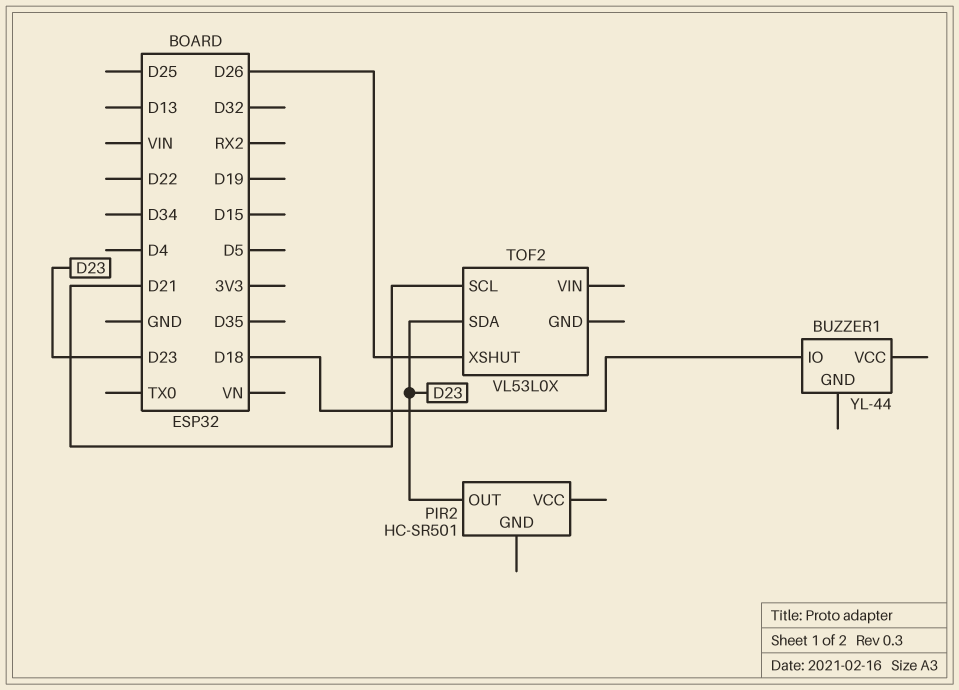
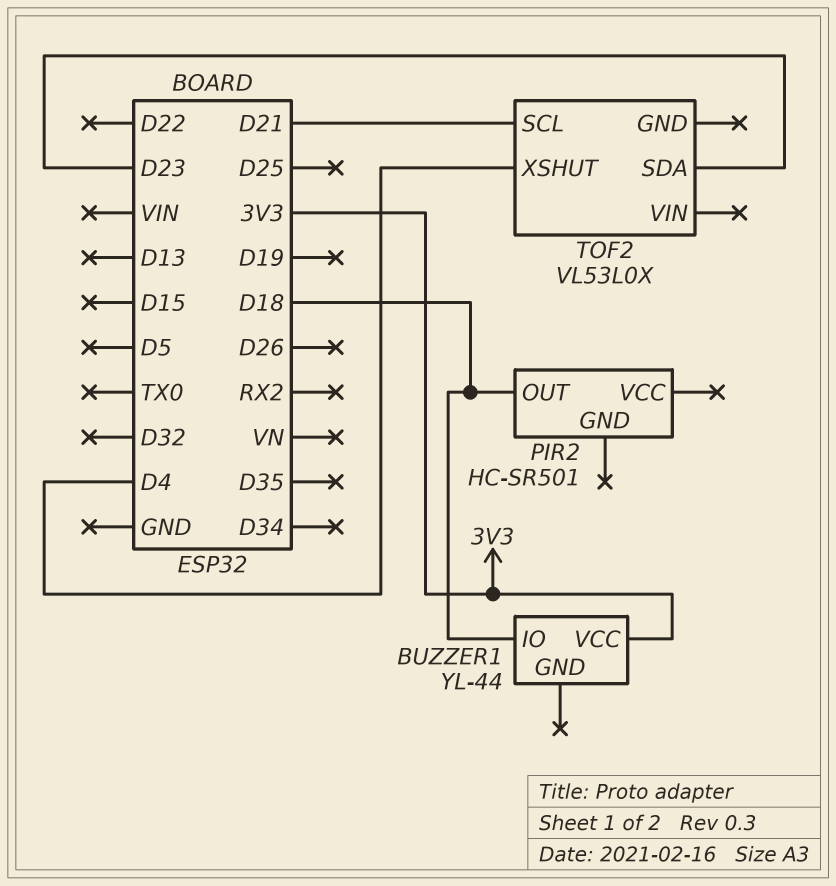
BUZZER1 pin VCC: none -> 3V3
PIR2 pin OUT: D23 -> D18
TOF2 pin XSHUT: D26 -> D4

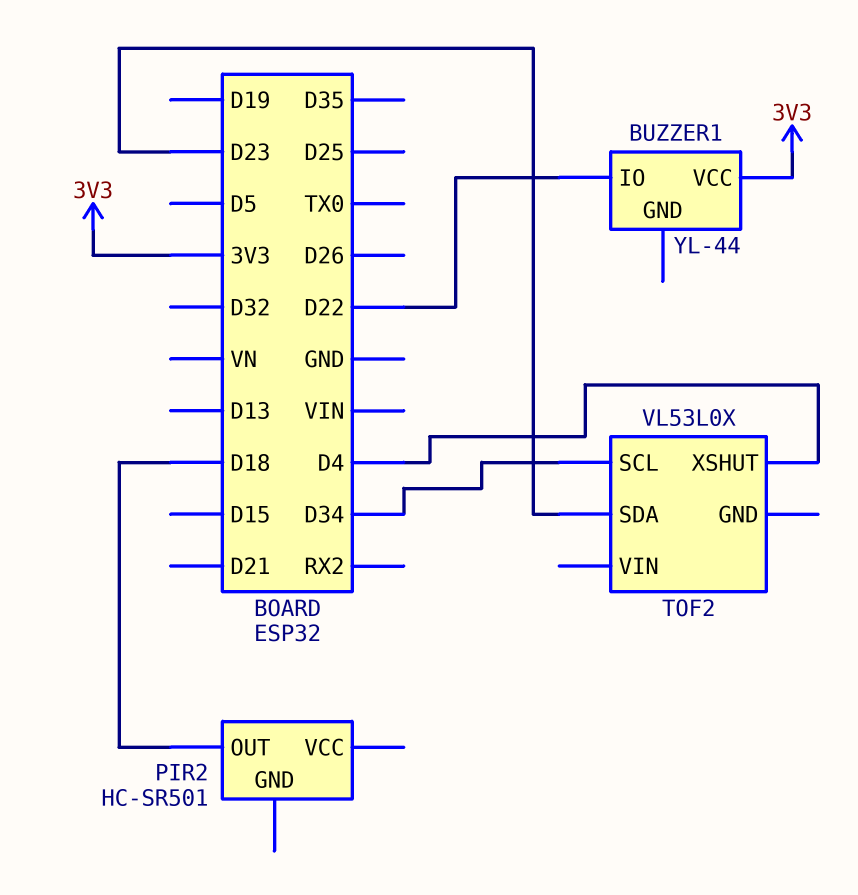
BUZZER1 pin IO: D18 -> D22
TOF2 pin SCL: D21 -> D34

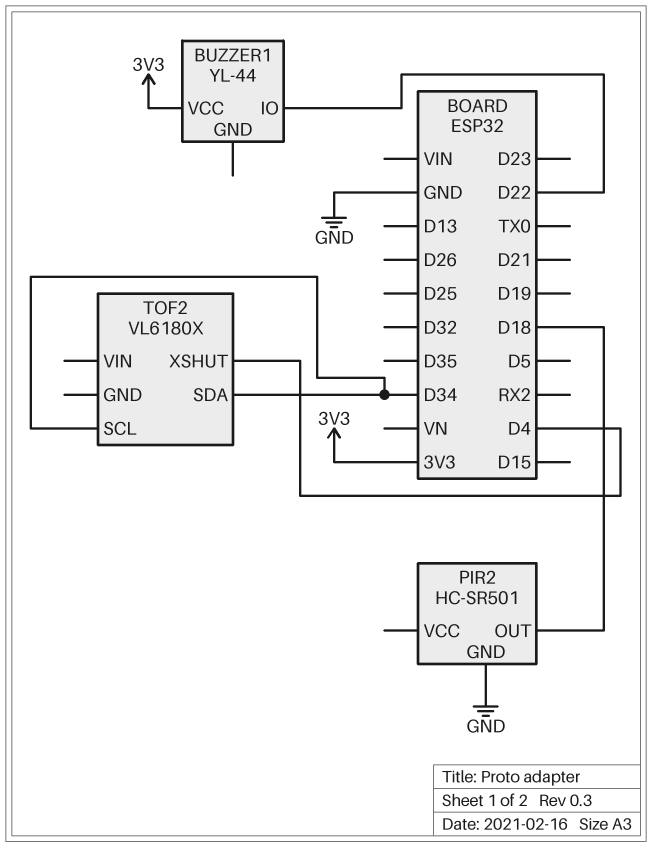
PIR2 pin GND: none -> GND
TOF2: VL53L0X -> VL6180X
TOF2 pin SDA: D23 -> D34

